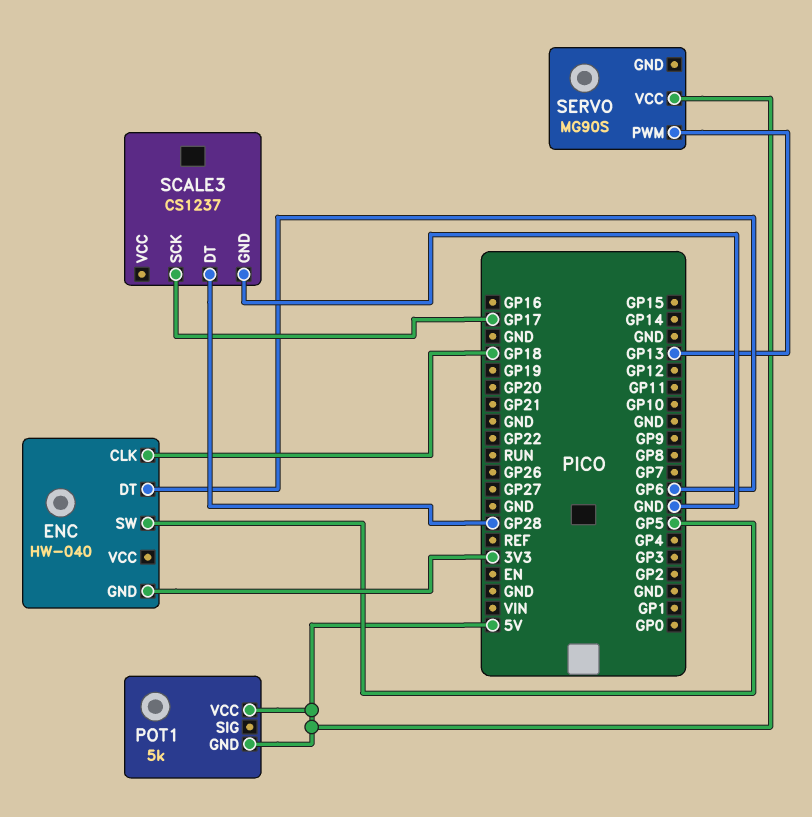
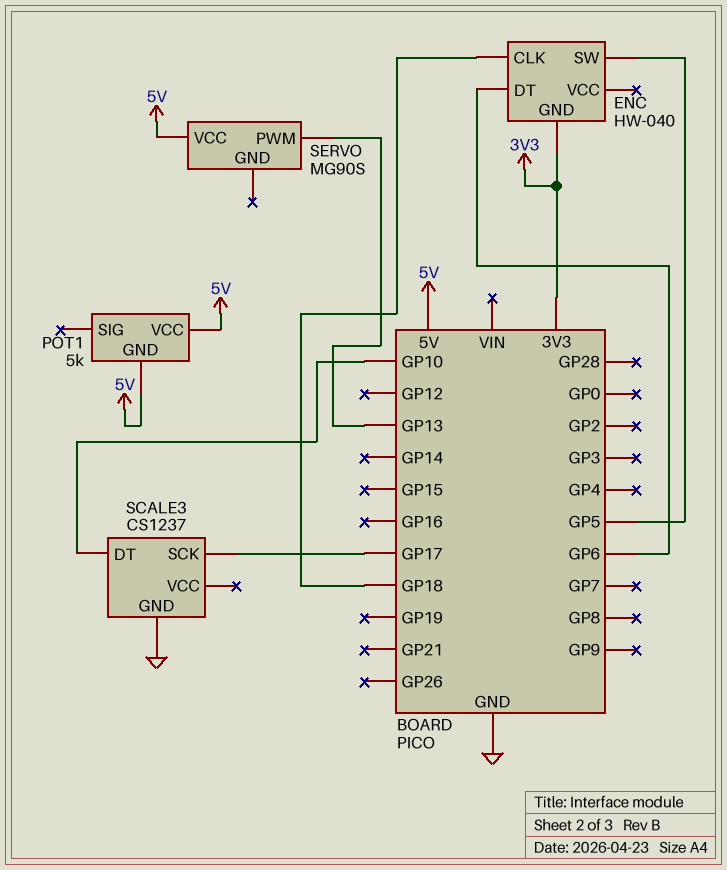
SCALE3 pin DT: GP28 -> GP10

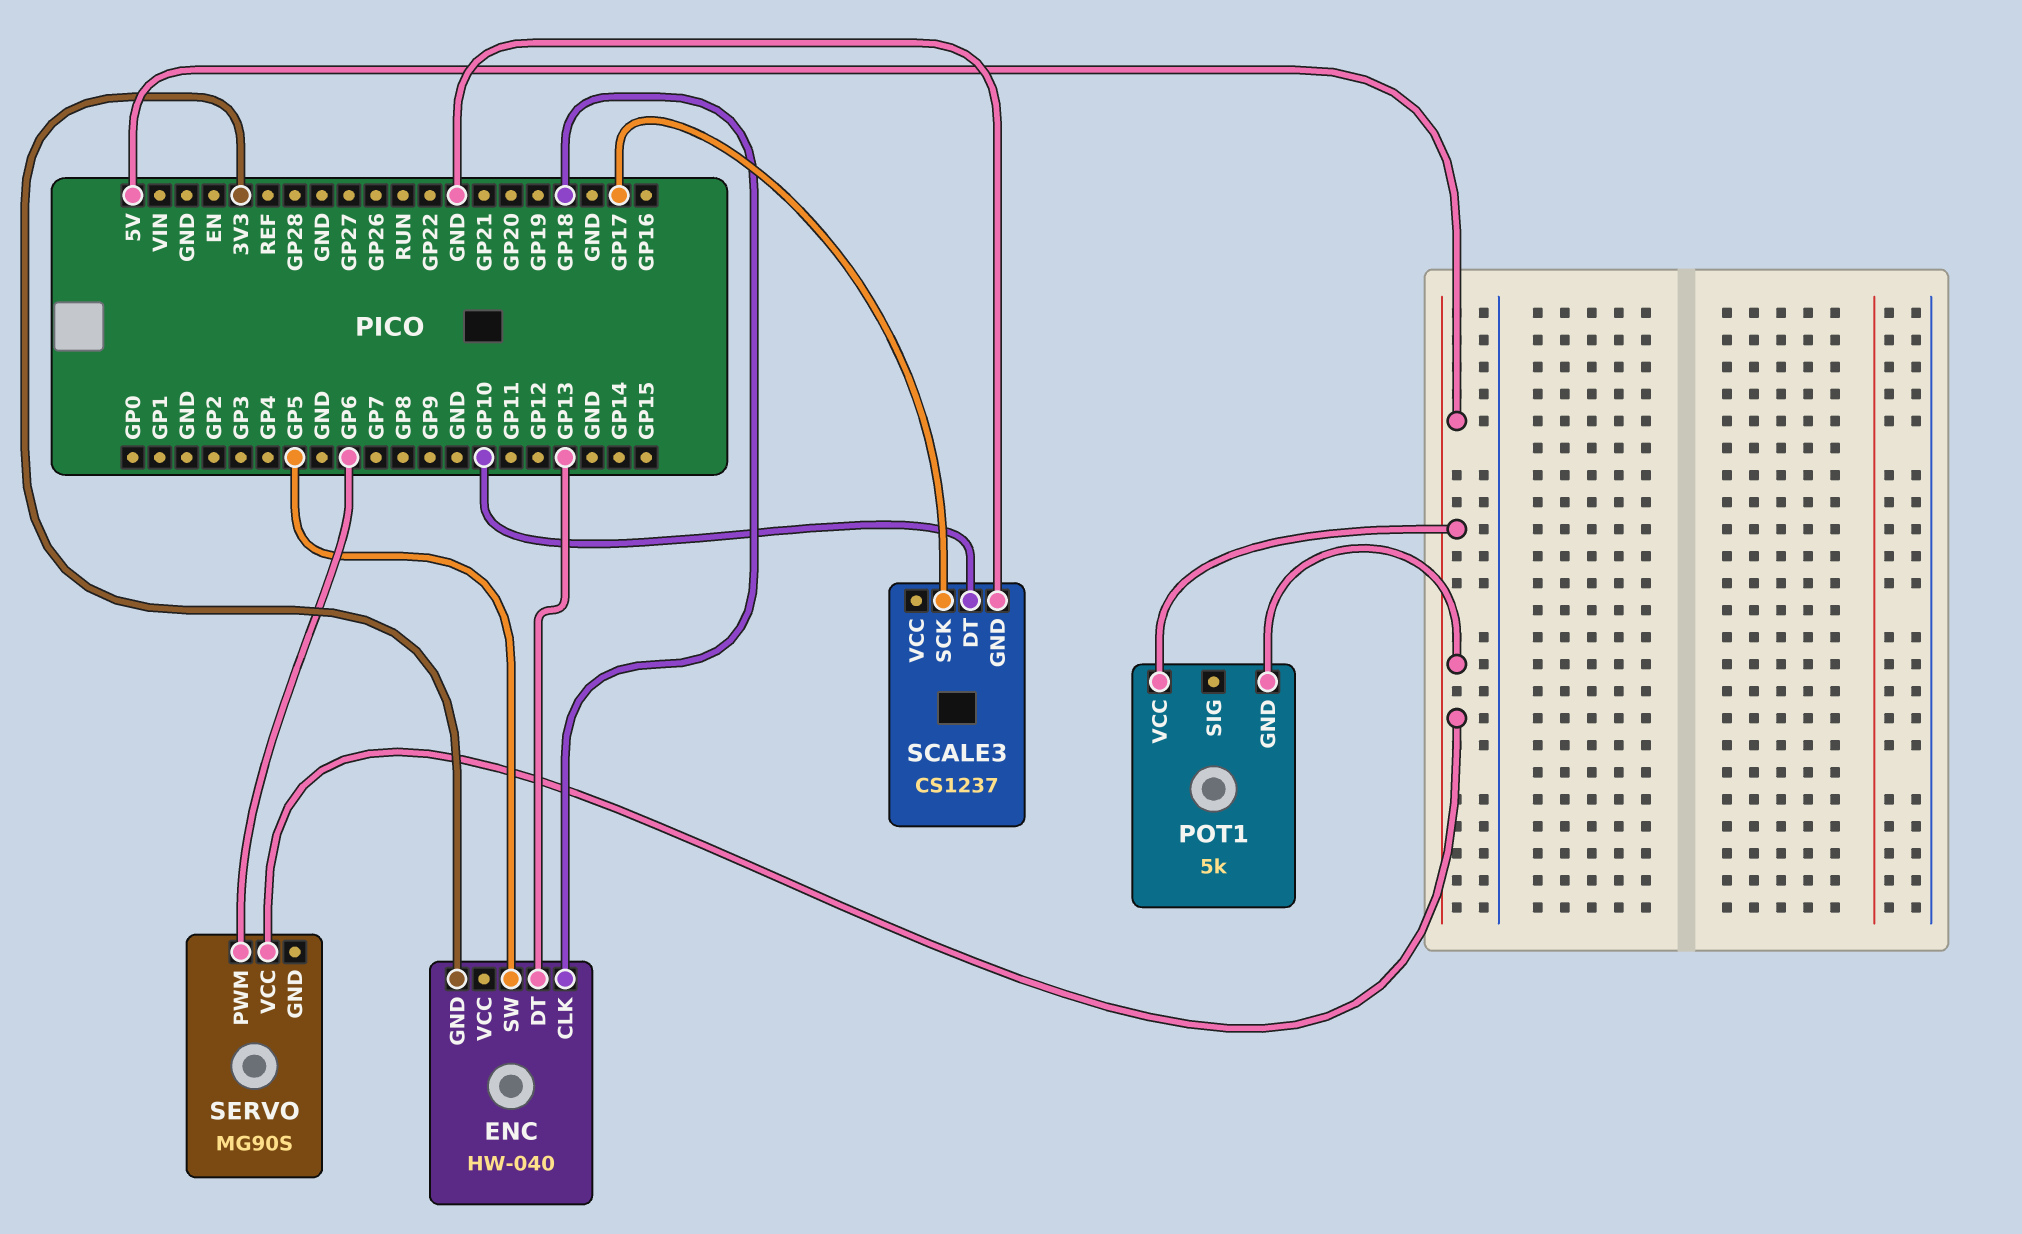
ENC pin DT: GP6 -> GP13
SERVO pin PWM: GP13 -> GP6

